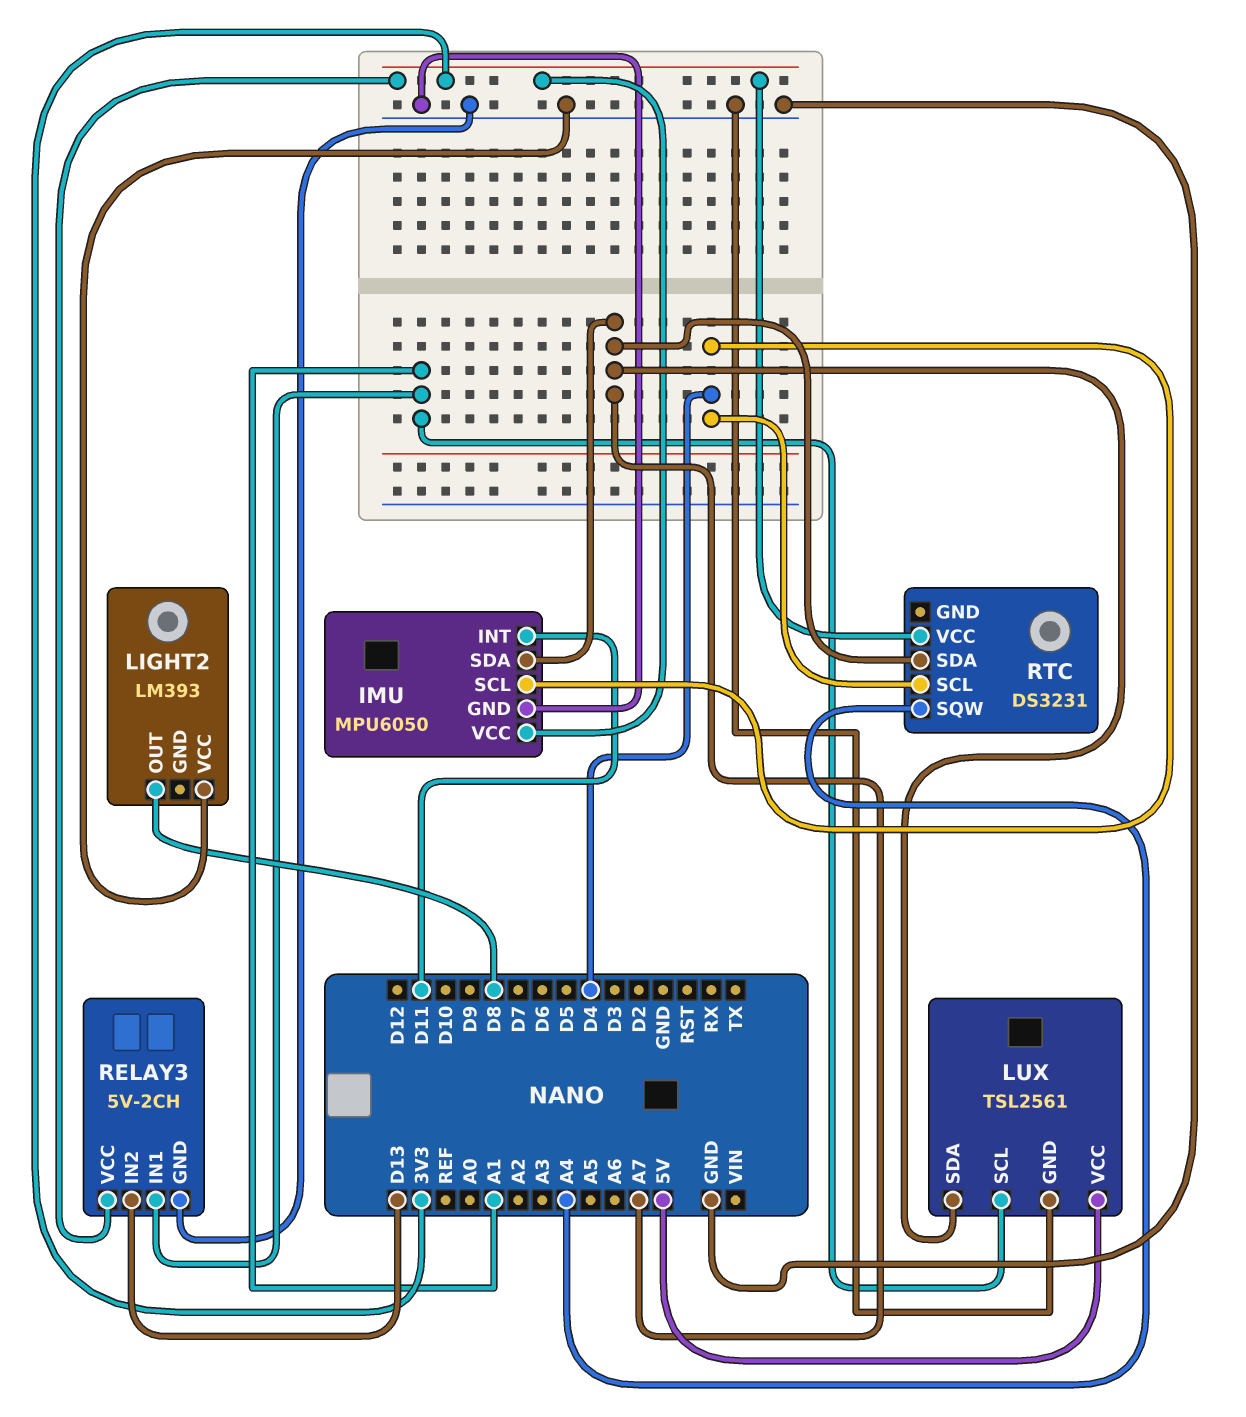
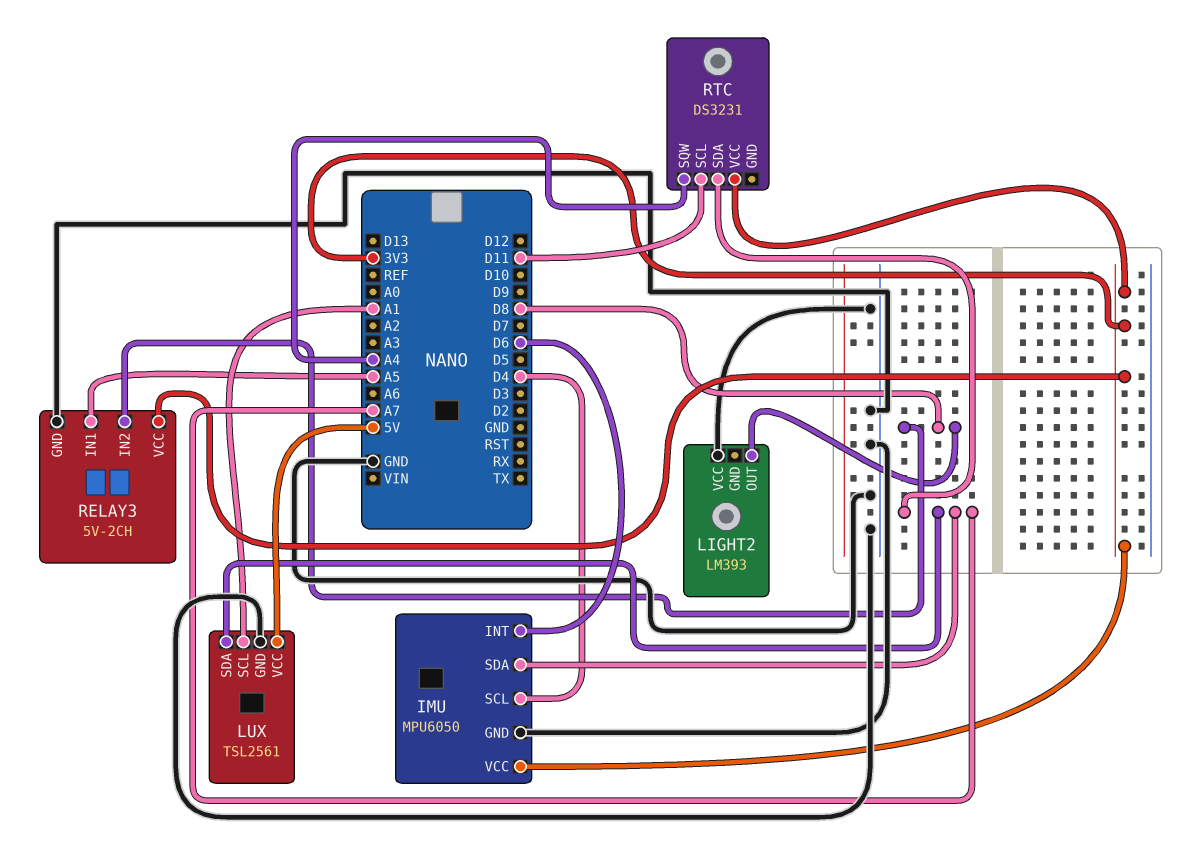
IMU pin INT: D11 -> D6
RELAY3 pin IN1: A1 -> A5
RELAY3 pin IN2: D13 -> D8
RTC pin SCL: D4 -> D11

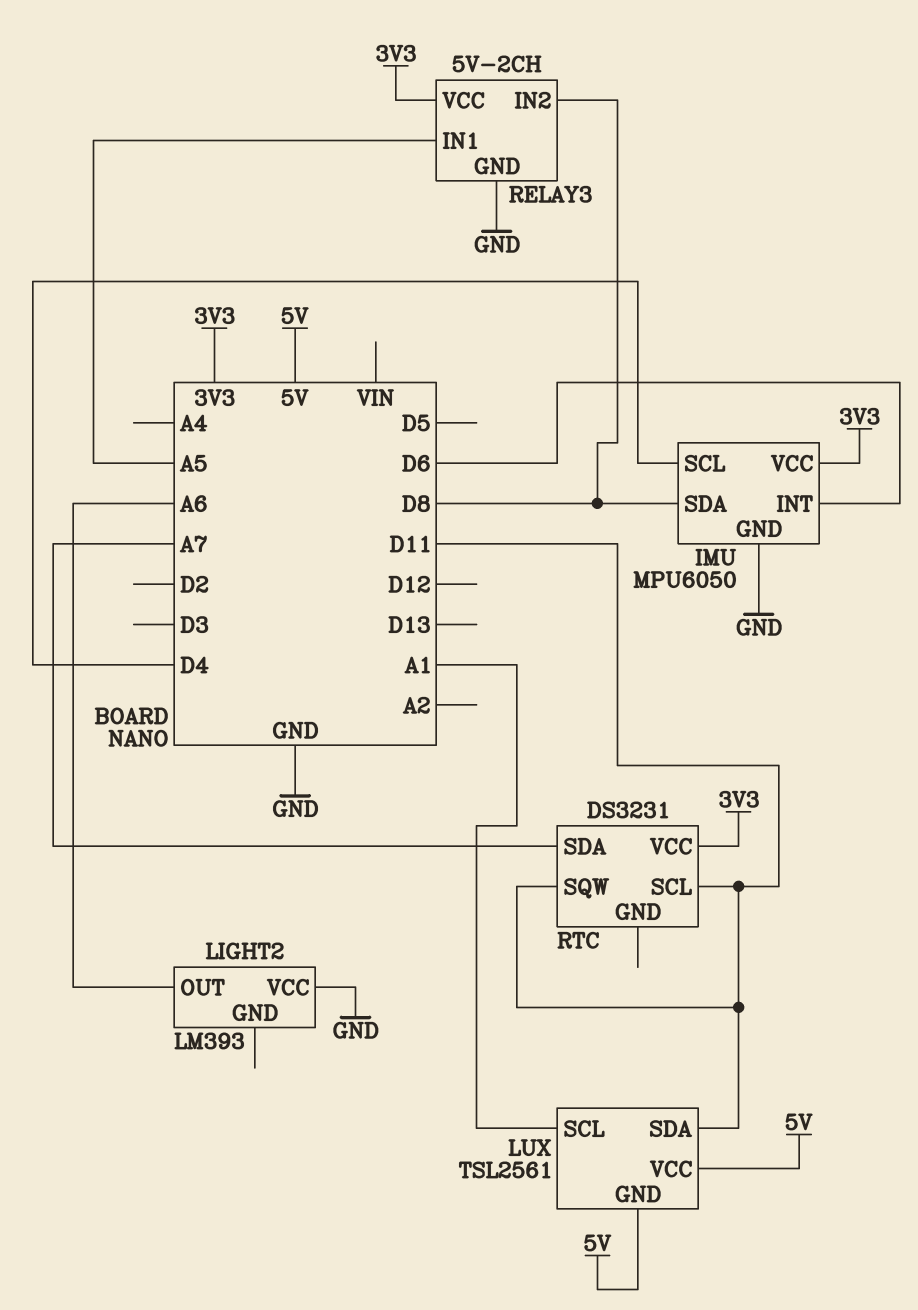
IMU pin SDA: A7 -> D8
LIGHT2 pin OUT: D8 -> A6
LUX pin GND: GND -> 5V
LUX pin SDA: A7 -> D11
RTC pin SQW: A4 -> D11

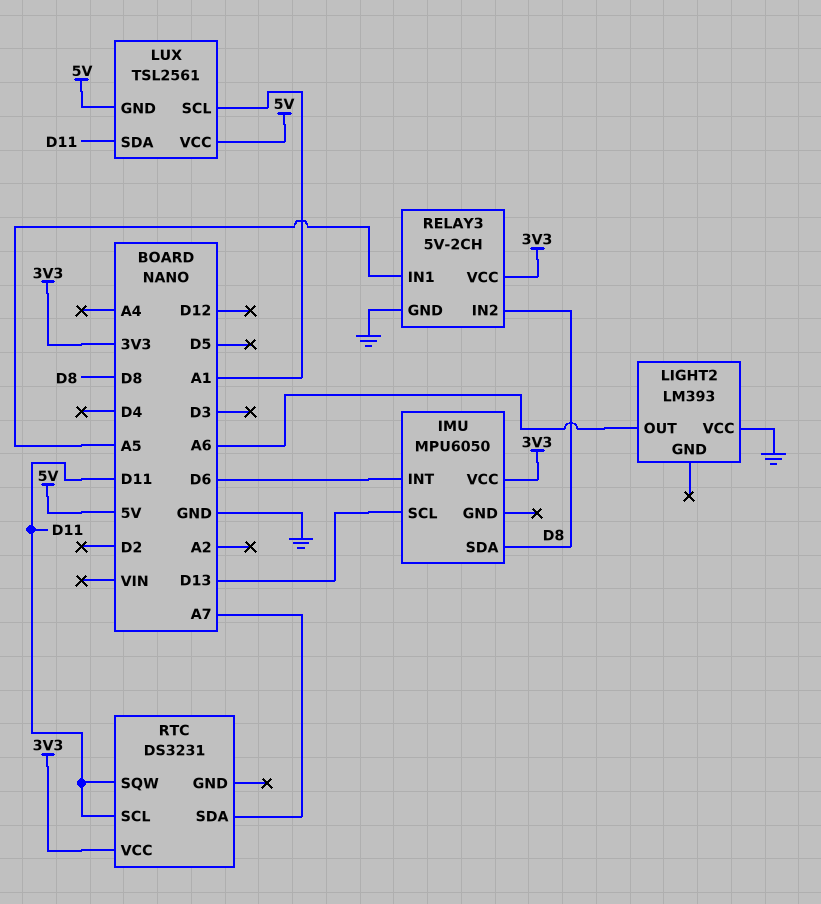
IMU pin GND: GND -> none
IMU pin SCL: D4 -> D13

